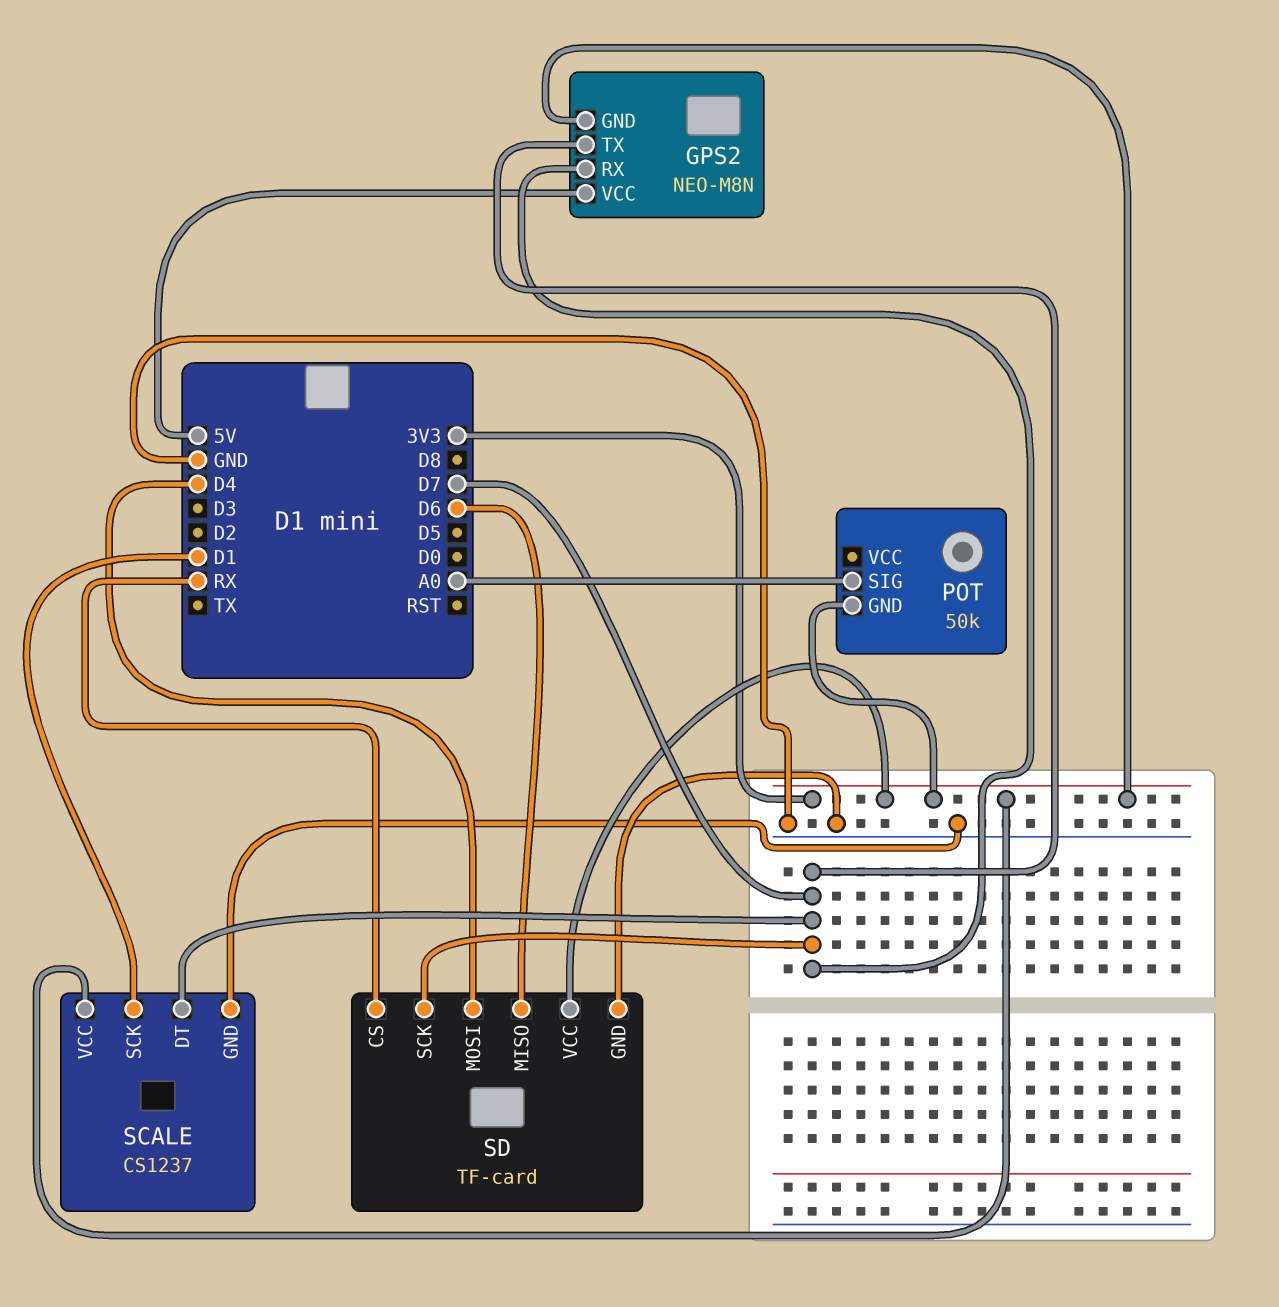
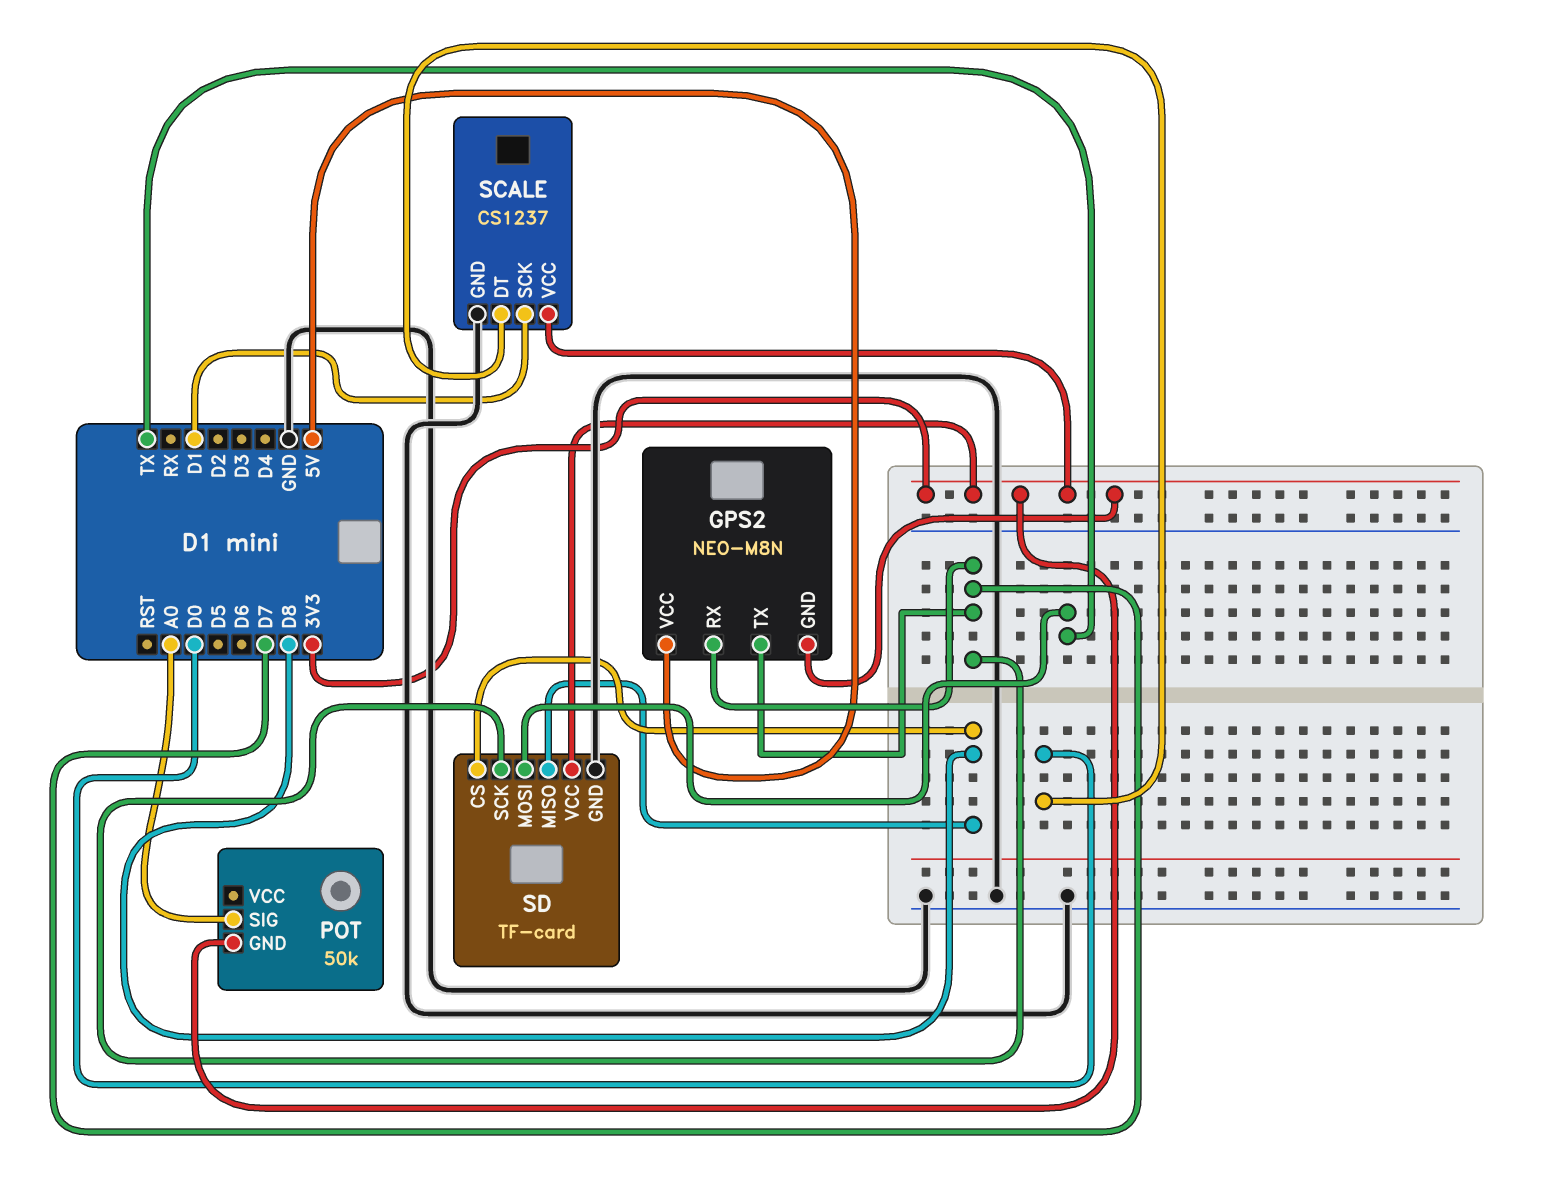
SCALE pin DT: D7 -> D0
SD pin CS: RX -> D8
SD pin MISO: D6 -> D8
SD pin MOSI: D4 -> TX

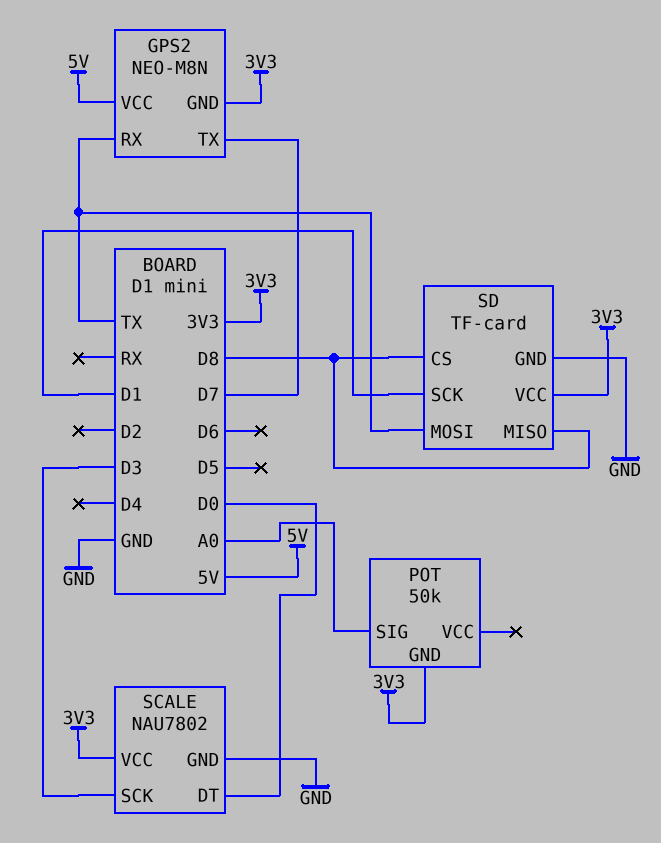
GPS2 pin RX: D7 -> TX
SCALE: CS1237 -> NAU7802
SCALE pin SCK: D1 -> D3
SD pin SCK: D7 -> D1

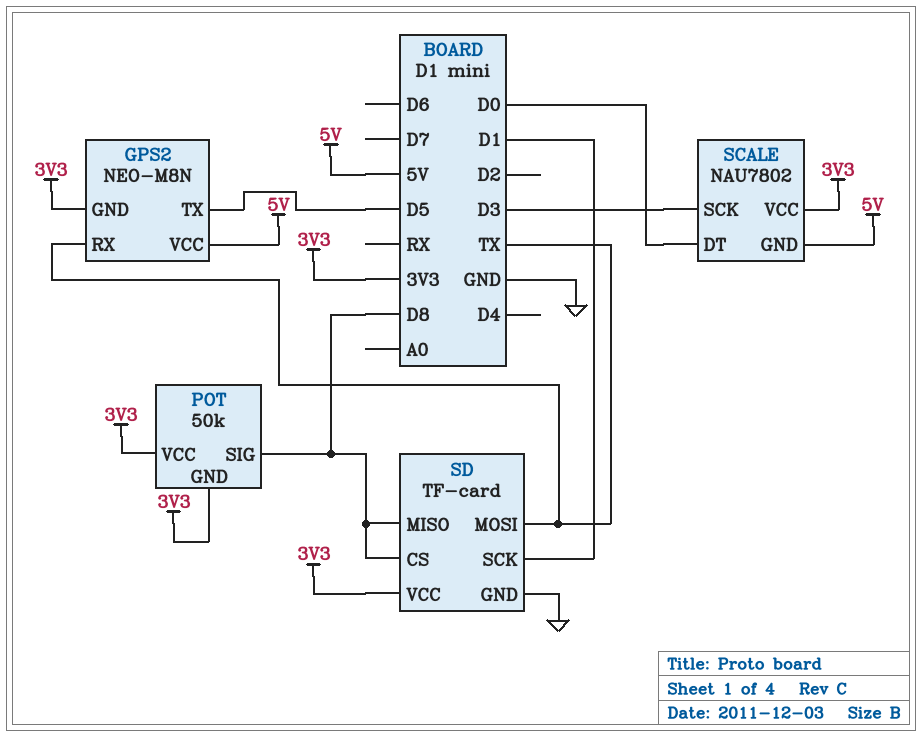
GPS2 pin TX: D7 -> D5
POT pin SIG: A0 -> D8
POT pin VCC: none -> 3V3
SCALE pin GND: GND -> 5V

